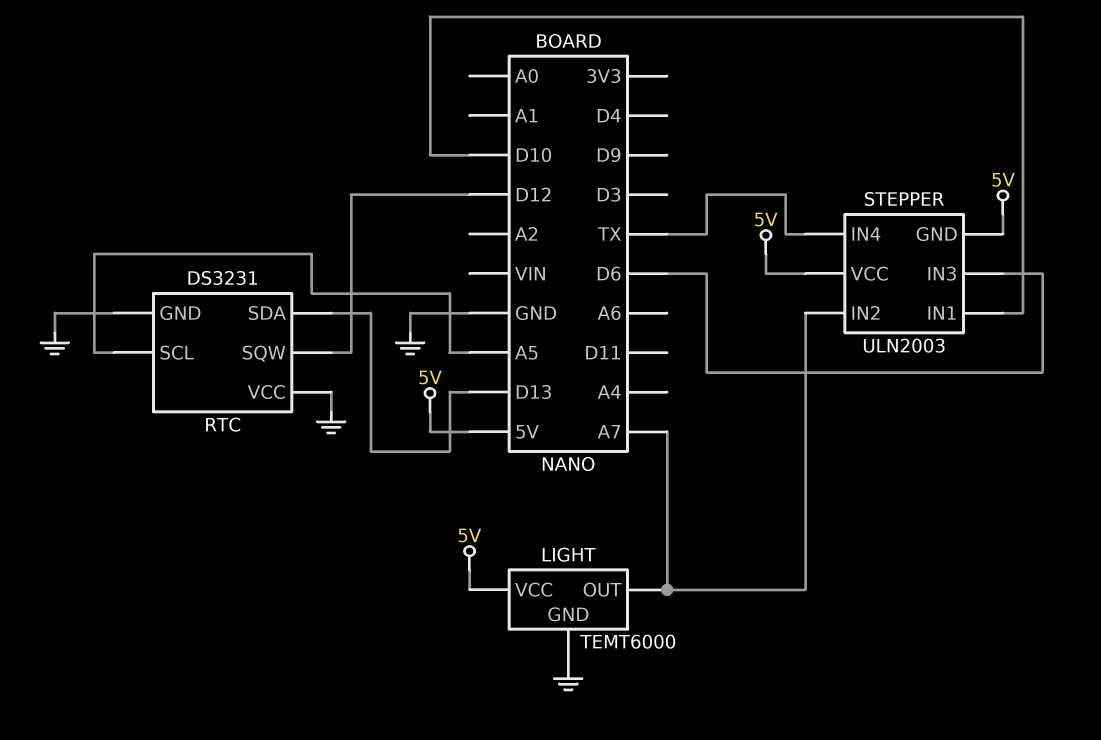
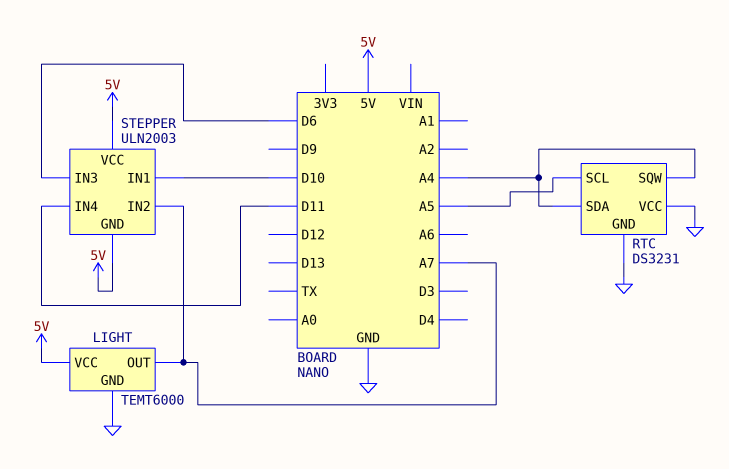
RTC pin SDA: D13 -> A4
RTC pin SQW: D12 -> A4
STEPPER pin IN4: TX -> D11

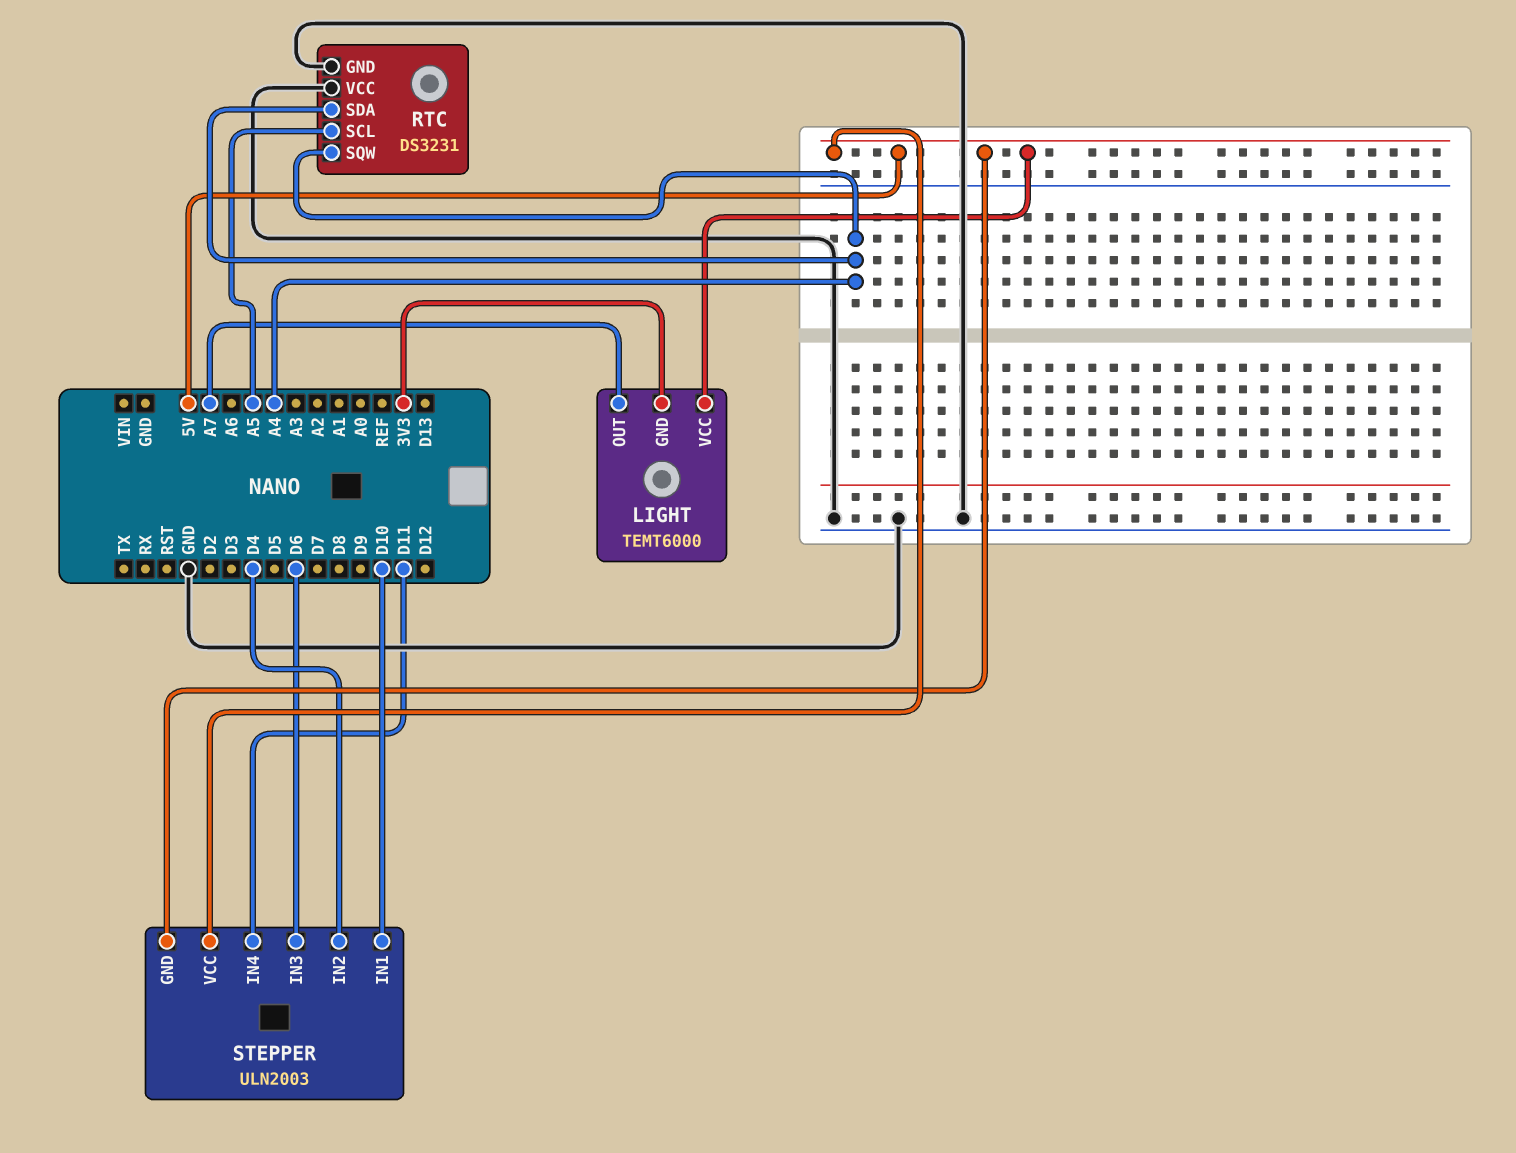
LIGHT pin GND: GND -> 3V3
STEPPER pin IN2: A7 -> D4

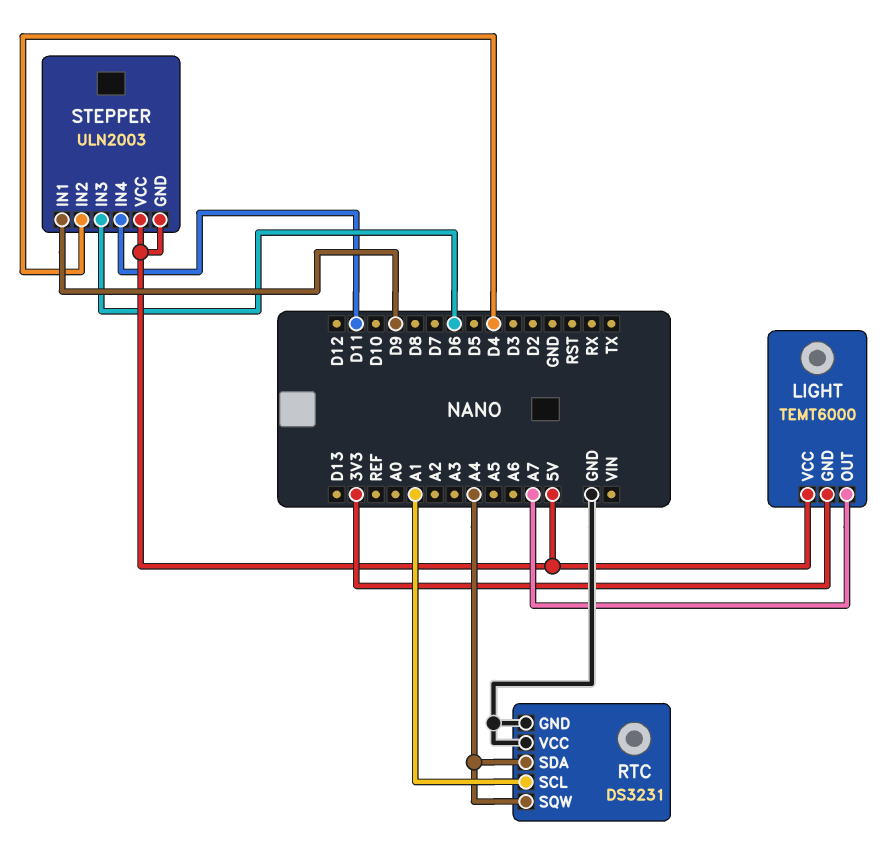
RTC pin SCL: A5 -> A1
STEPPER pin IN1: D10 -> D9

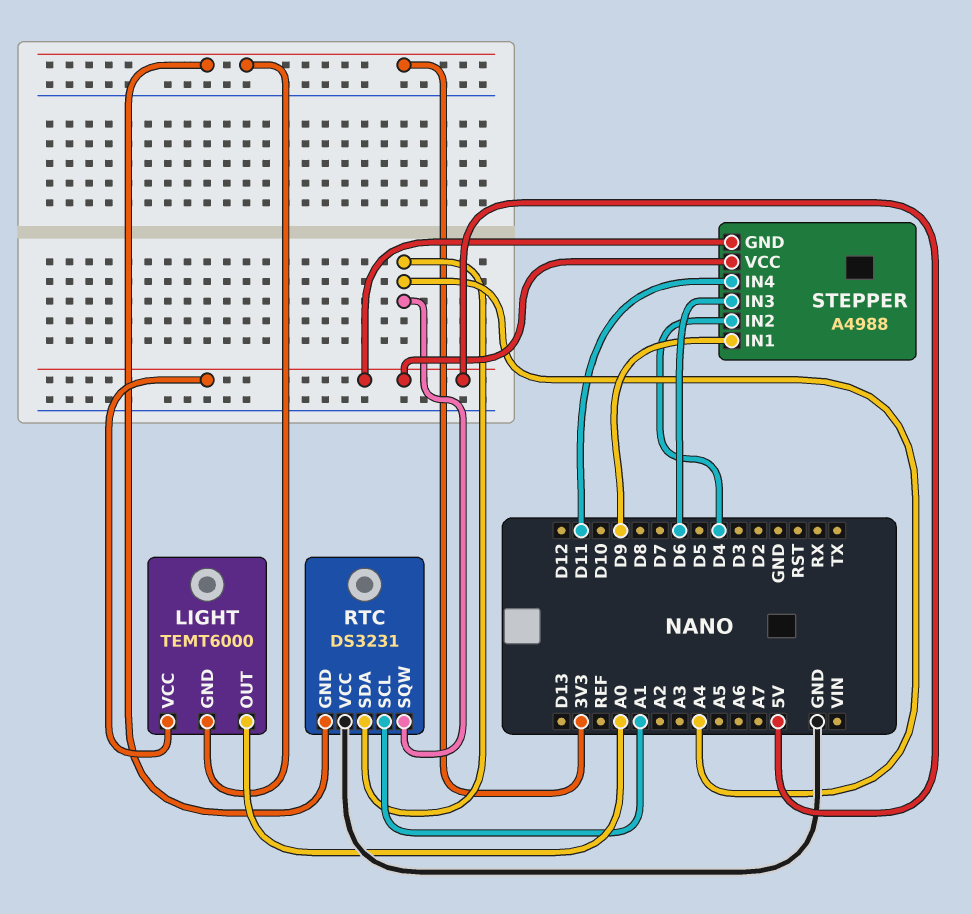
LIGHT pin OUT: A7 -> A0
RTC pin GND: GND -> 3V3
STEPPER: ULN2003 -> A4988

